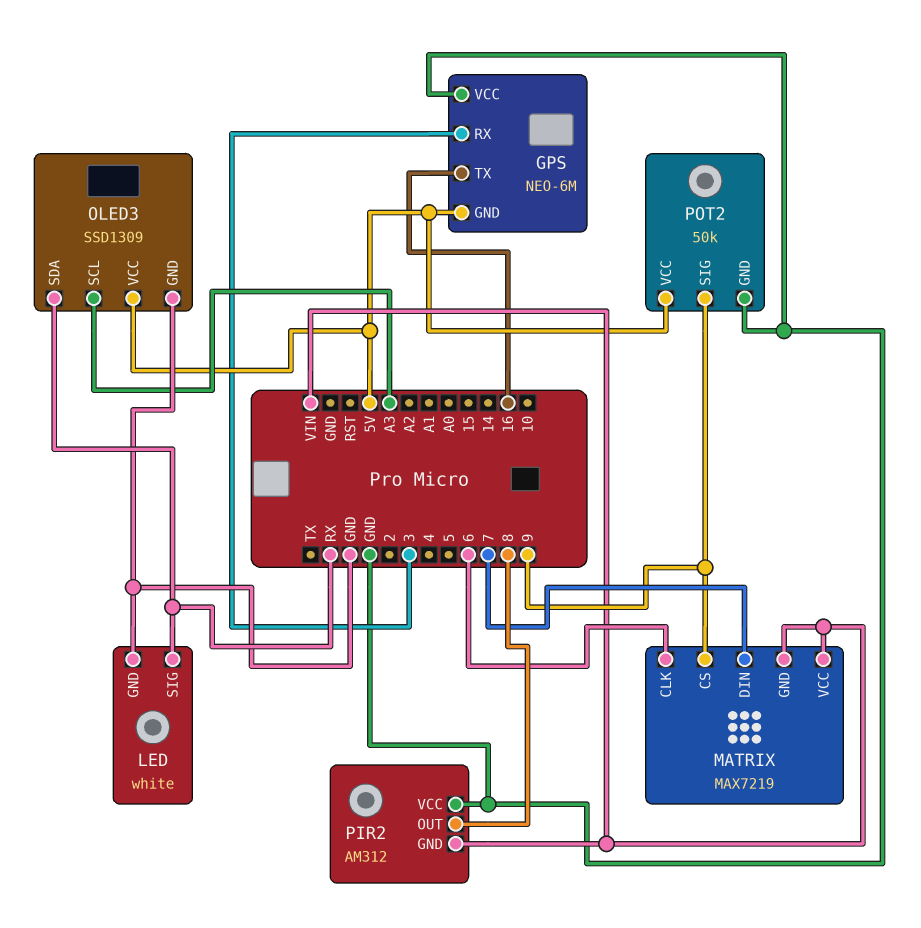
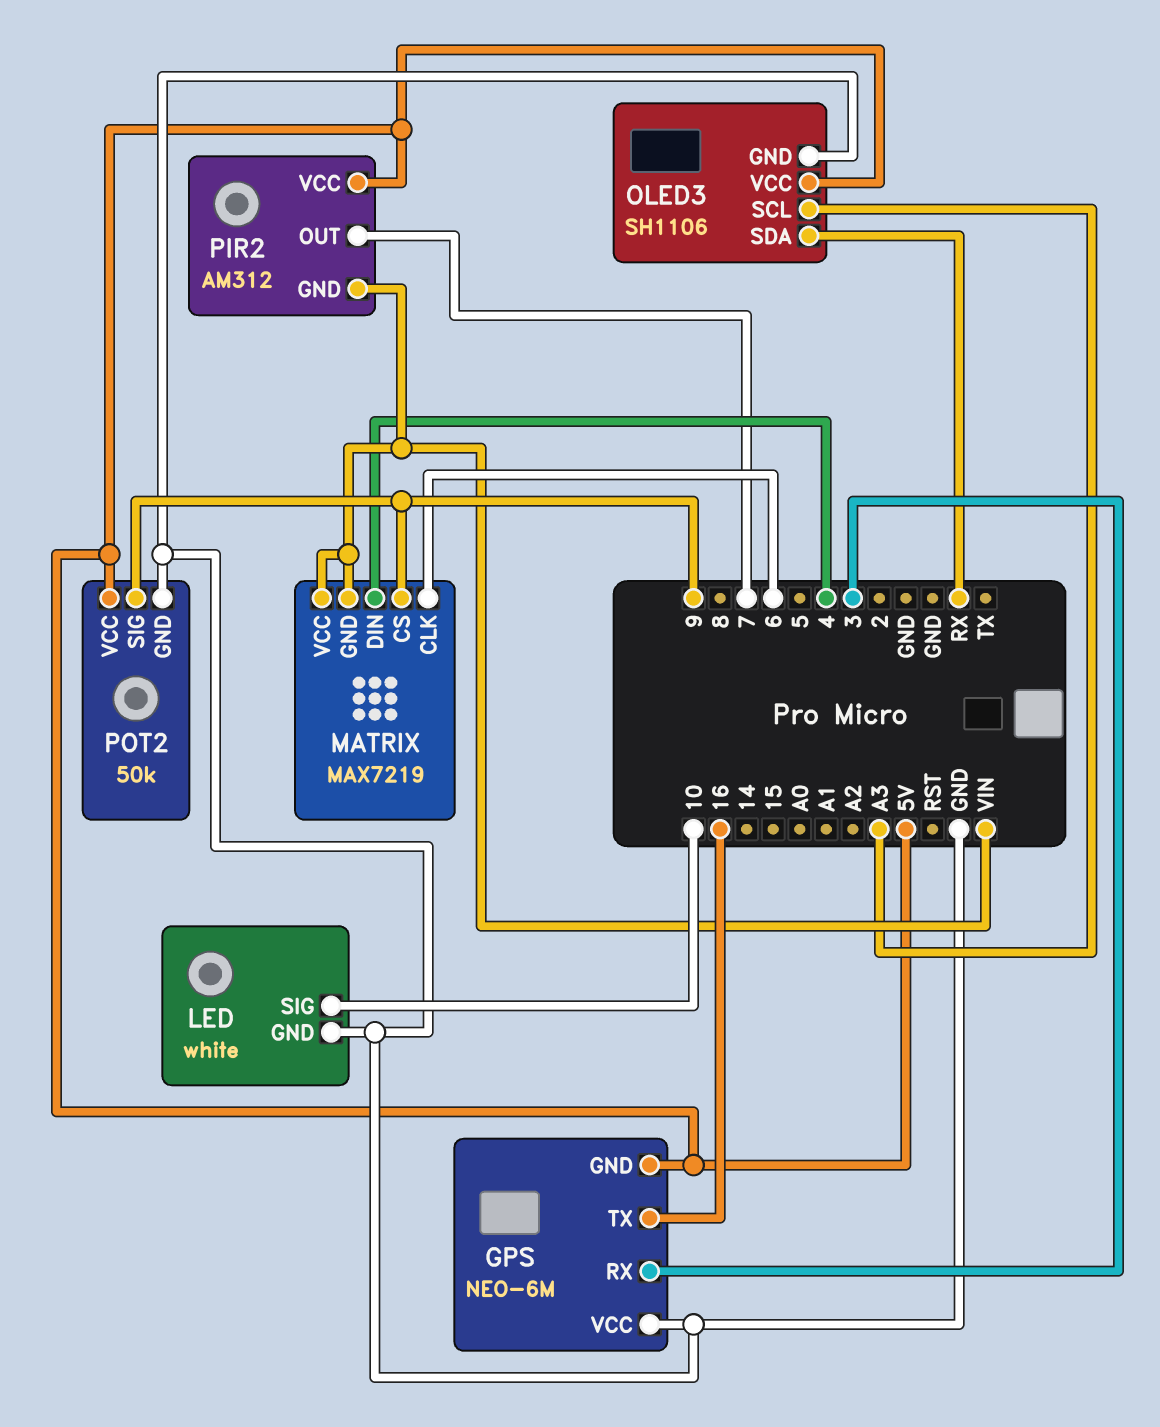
LED pin SIG: RX -> 10
MATRIX pin DIN: 7 -> 4
OLED3: SSD1309 -> SH1106
PIR2 pin OUT: 8 -> 7
PIR2 pin VCC: GND -> 5V

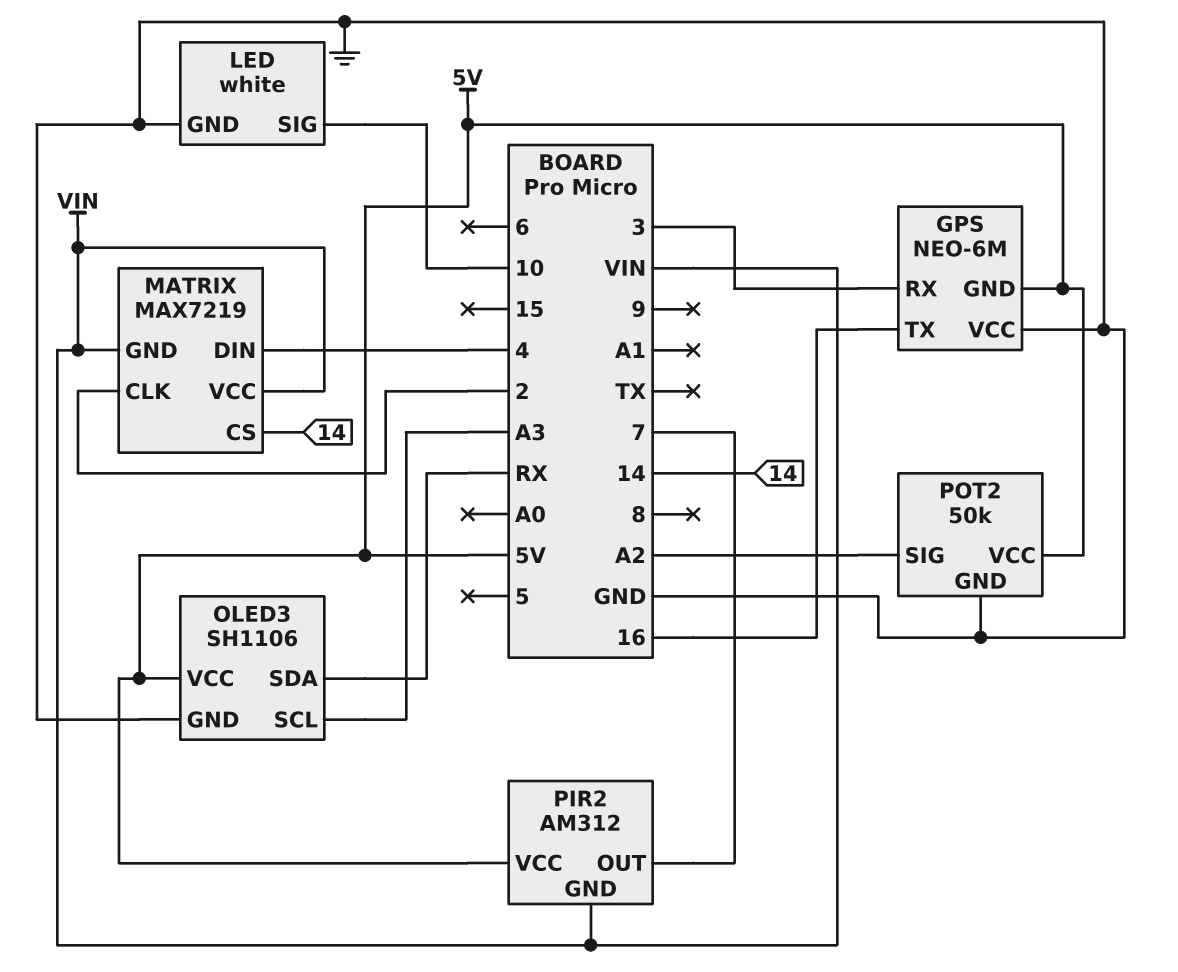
MATRIX pin CLK: 6 -> 2
MATRIX pin CS: 9 -> 14
POT2 pin SIG: 9 -> A2

